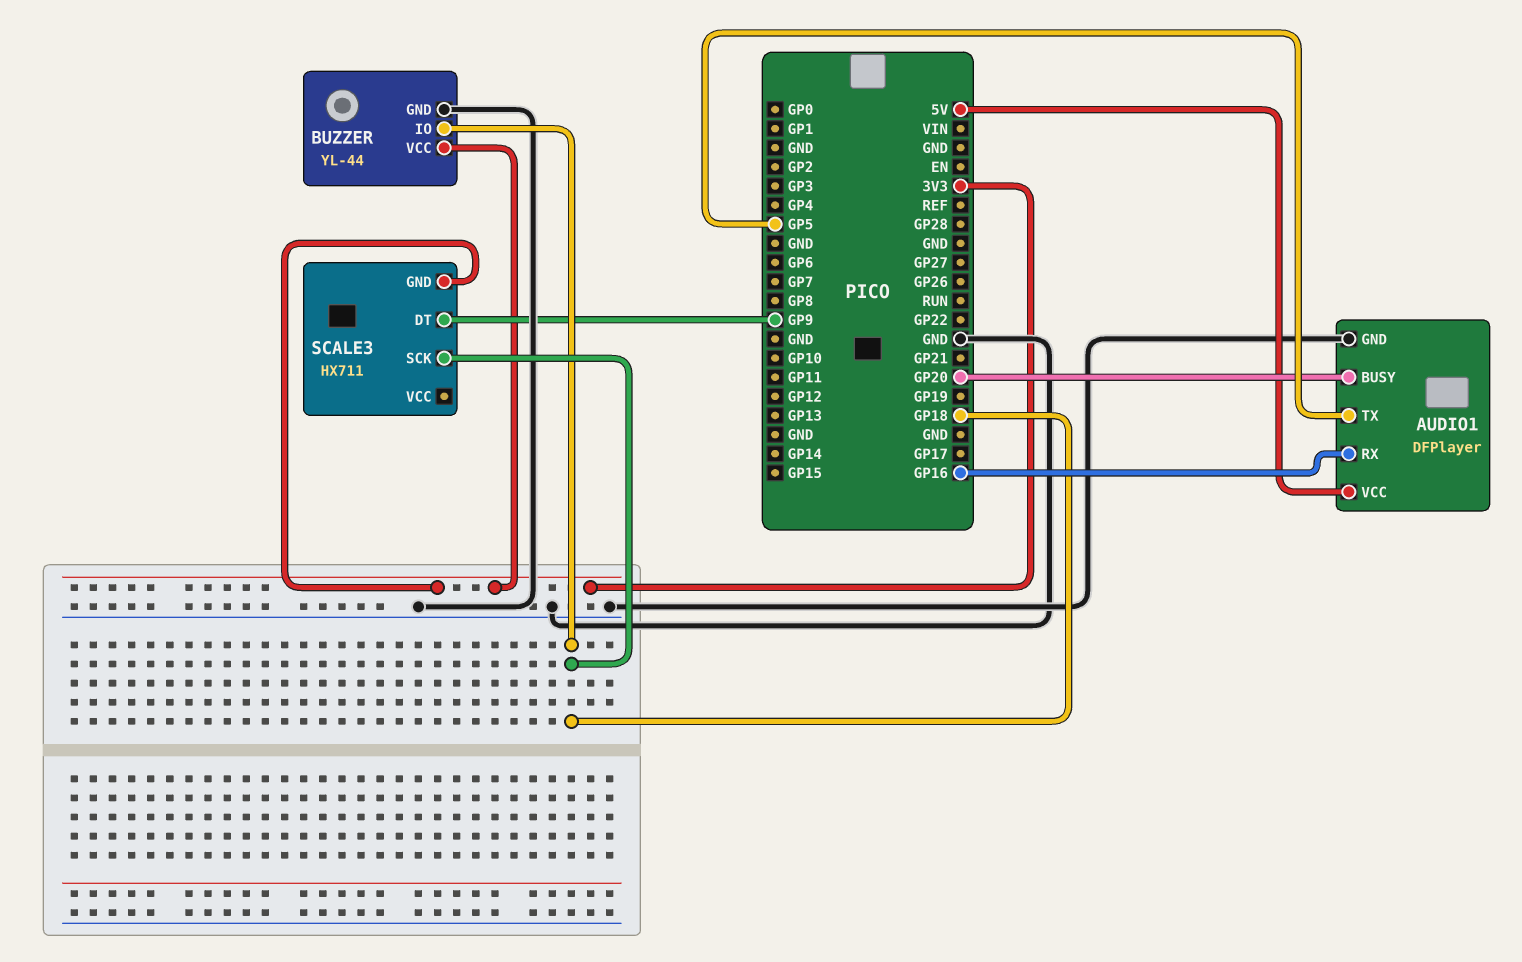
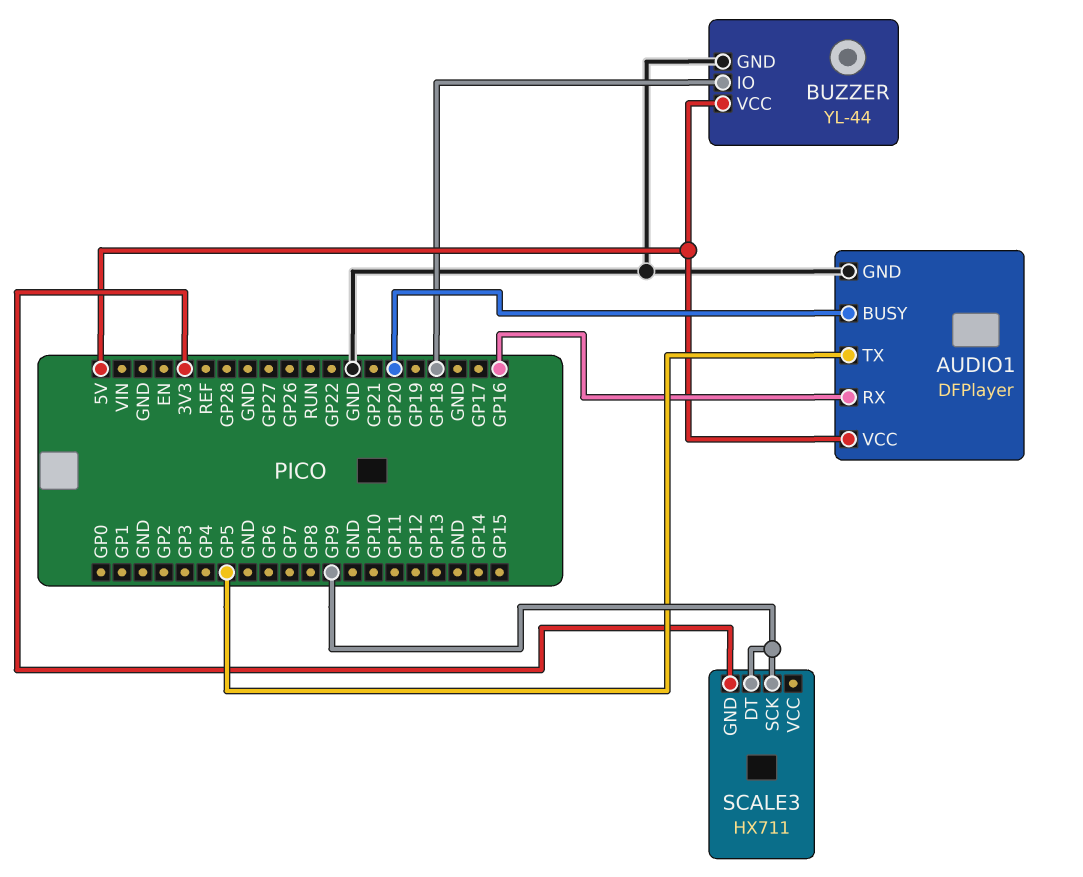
BUZZER pin VCC: 3V3 -> 5V
SCALE3 pin SCK: GP18 -> GP9

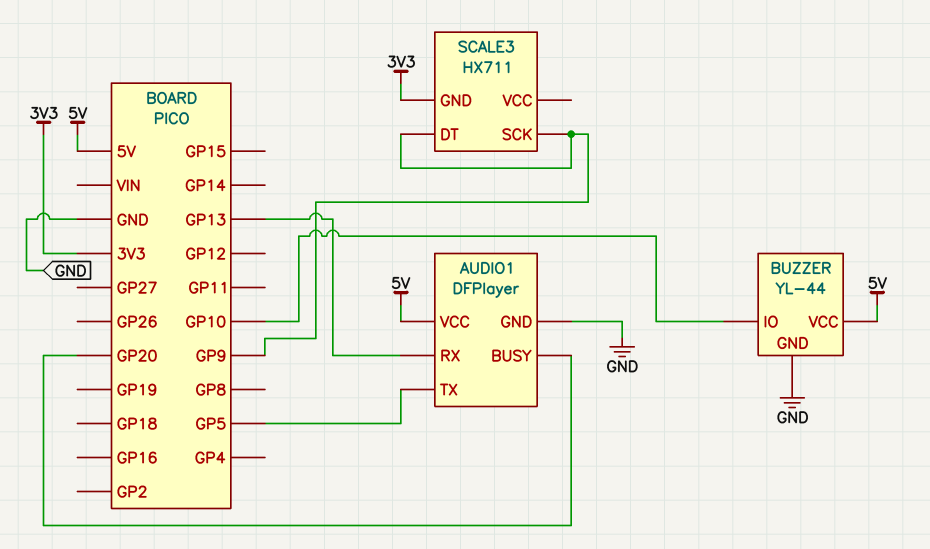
AUDIO1 pin RX: GP16 -> GP13
BUZZER pin IO: GP18 -> GP10

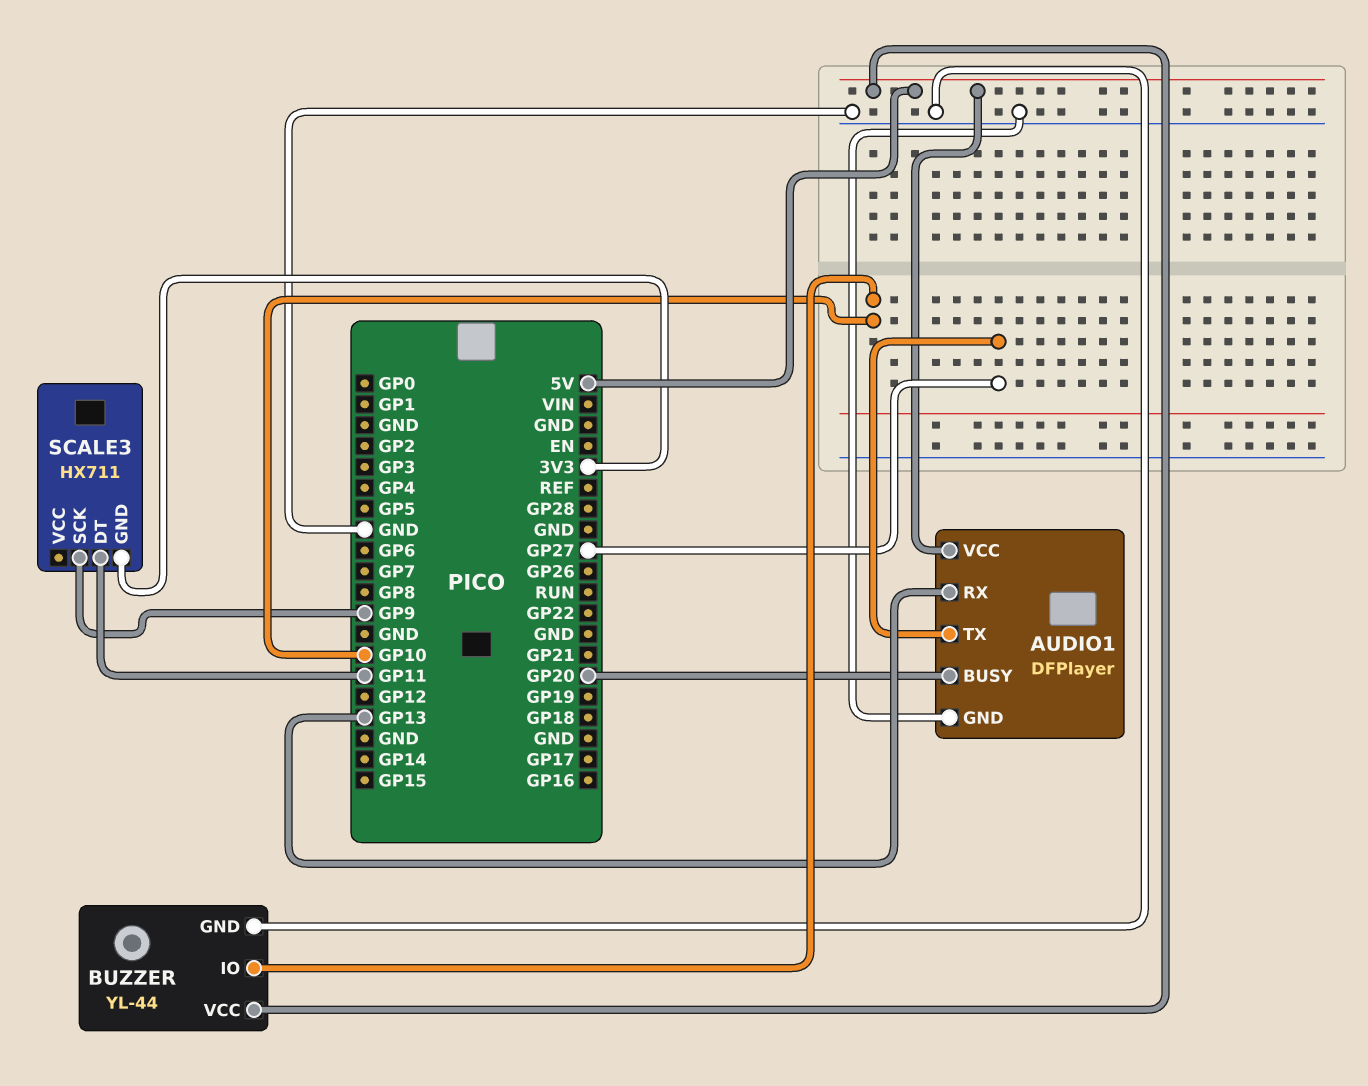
AUDIO1 pin TX: GP5 -> GP27
SCALE3 pin DT: GP9 -> GP11

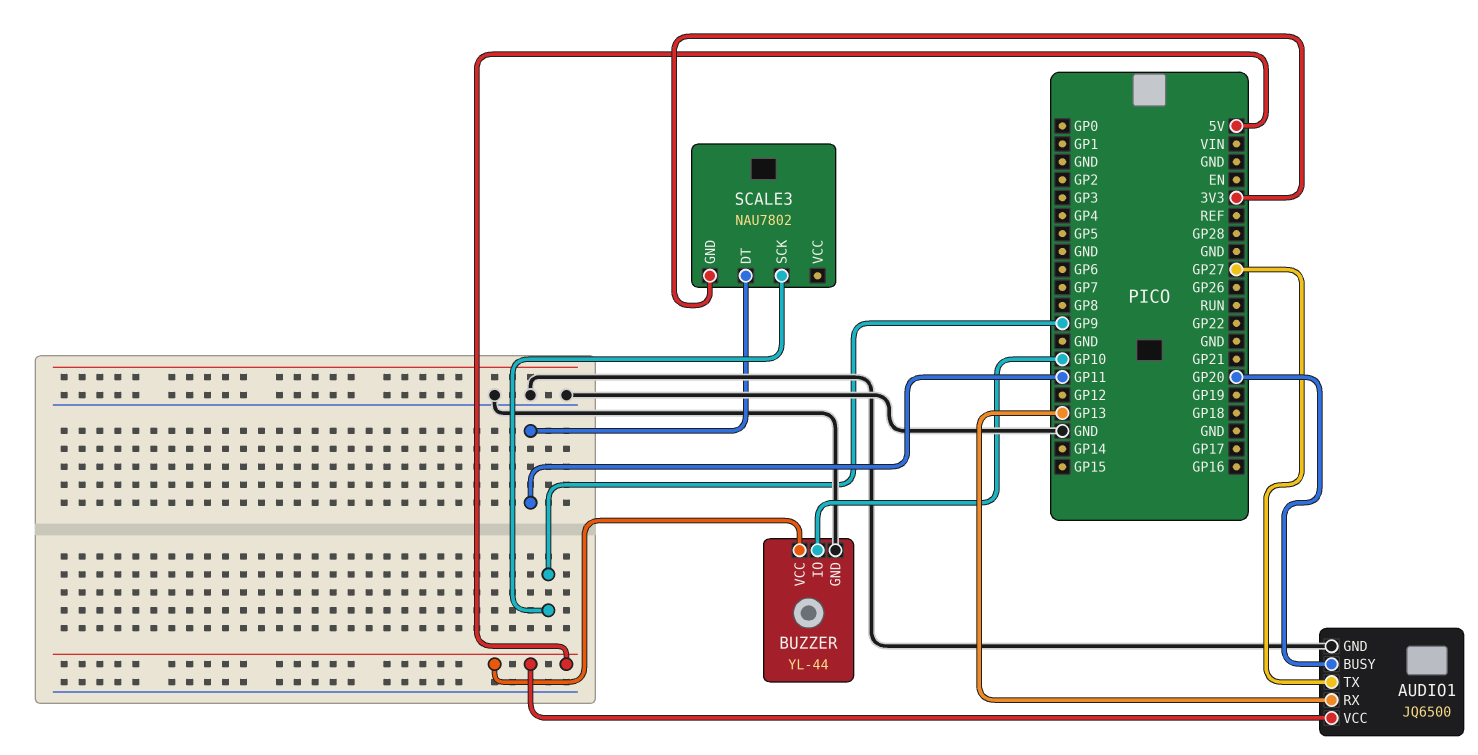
AUDIO1: DFPlayer -> JQ6500
SCALE3: HX711 -> NAU7802

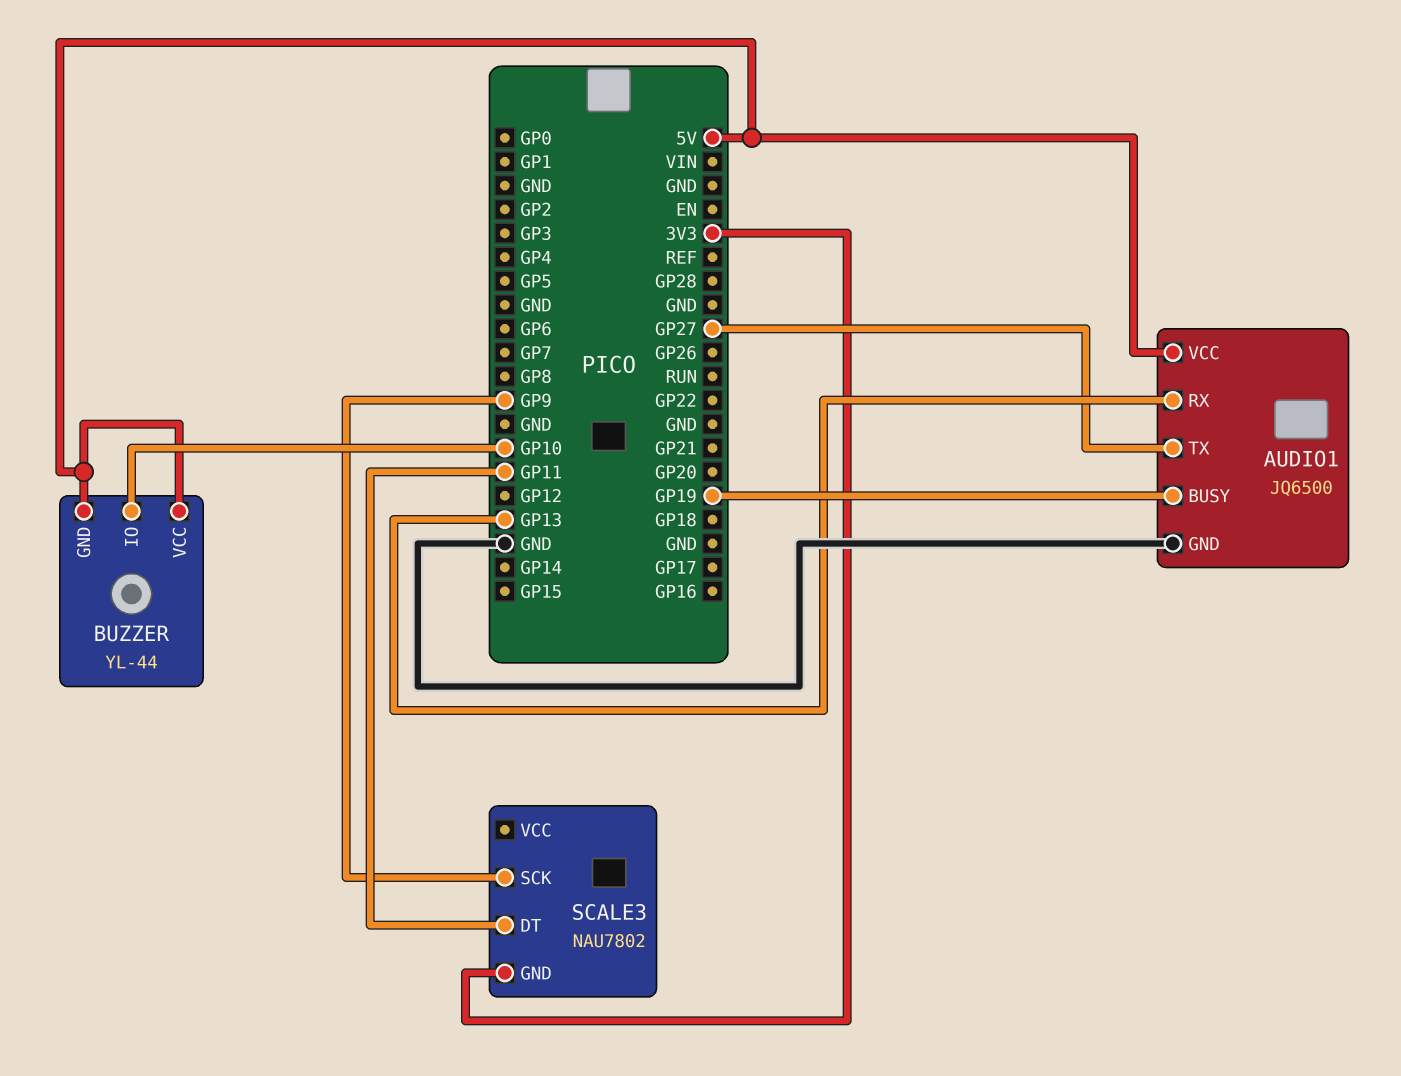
AUDIO1 pin BUSY: GP20 -> GP19
BUZZER pin GND: GND -> 5V

